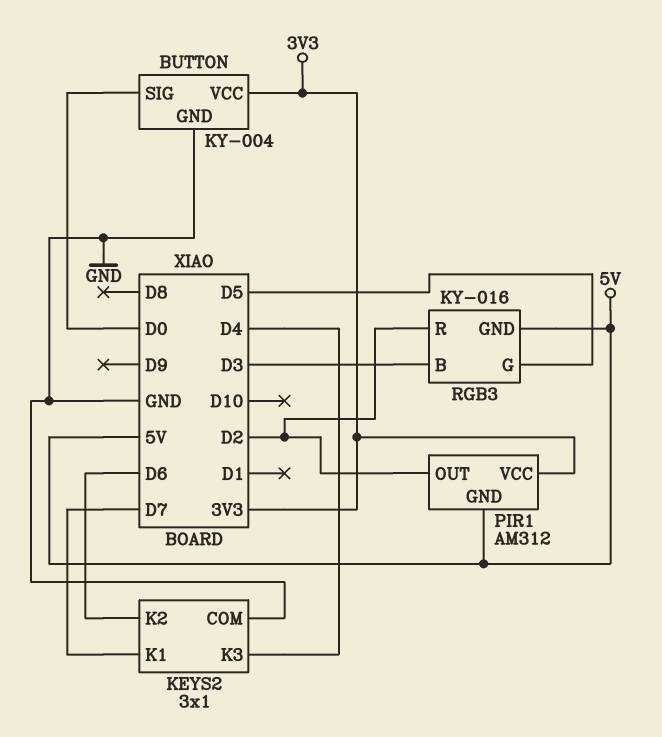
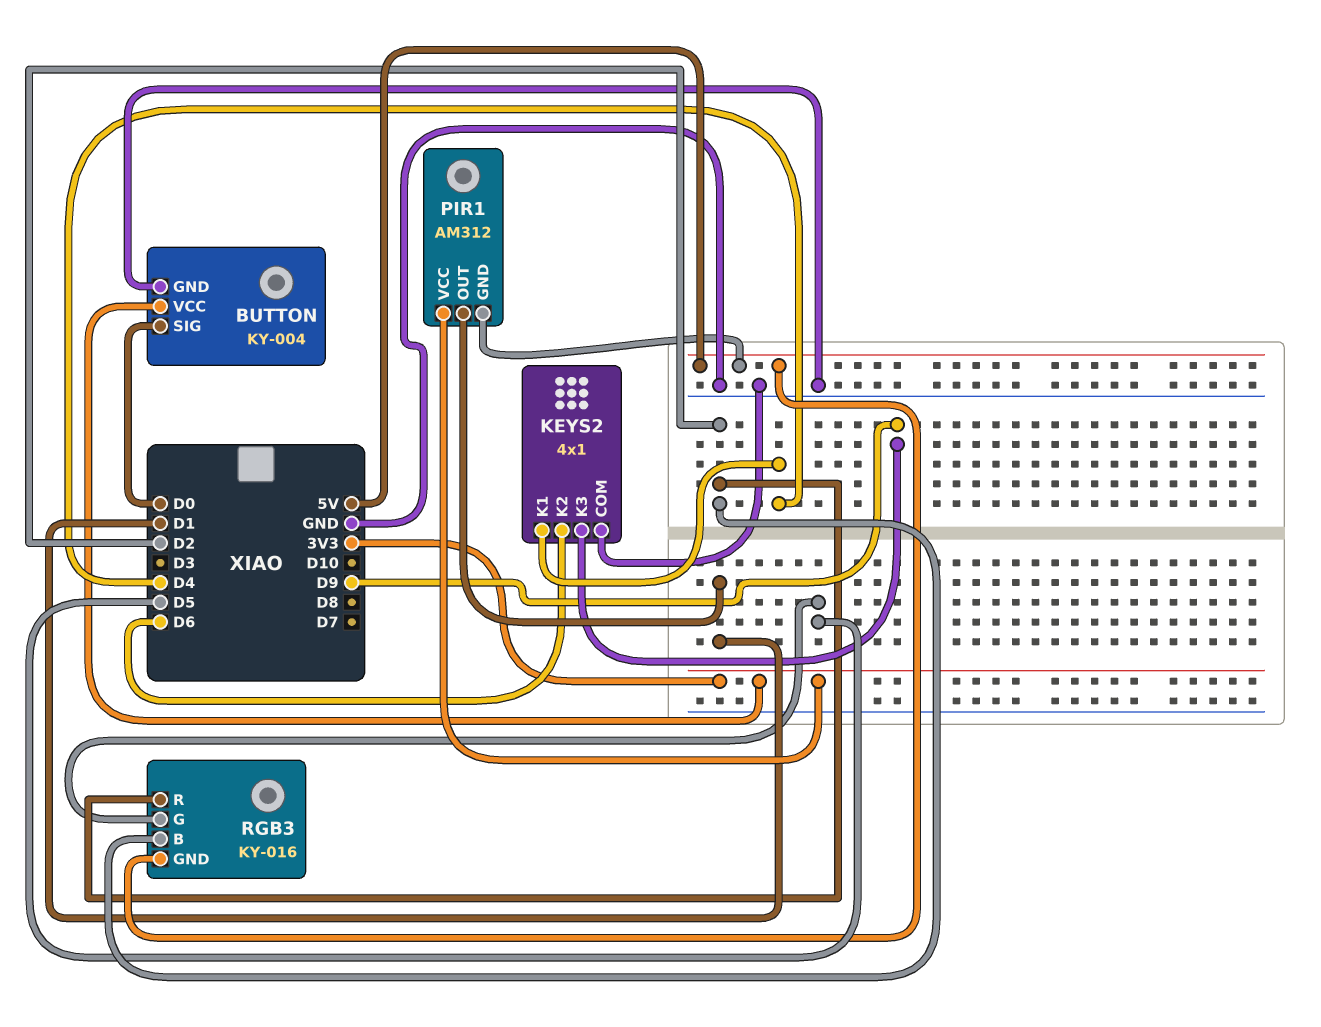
KEYS2: 3x1 -> 4x1
KEYS2 pin K1: D7 -> D4
KEYS2 pin K3: D4 -> D9
PIR1 pin OUT: D2 -> D1
RGB3 pin B: D3 -> D2

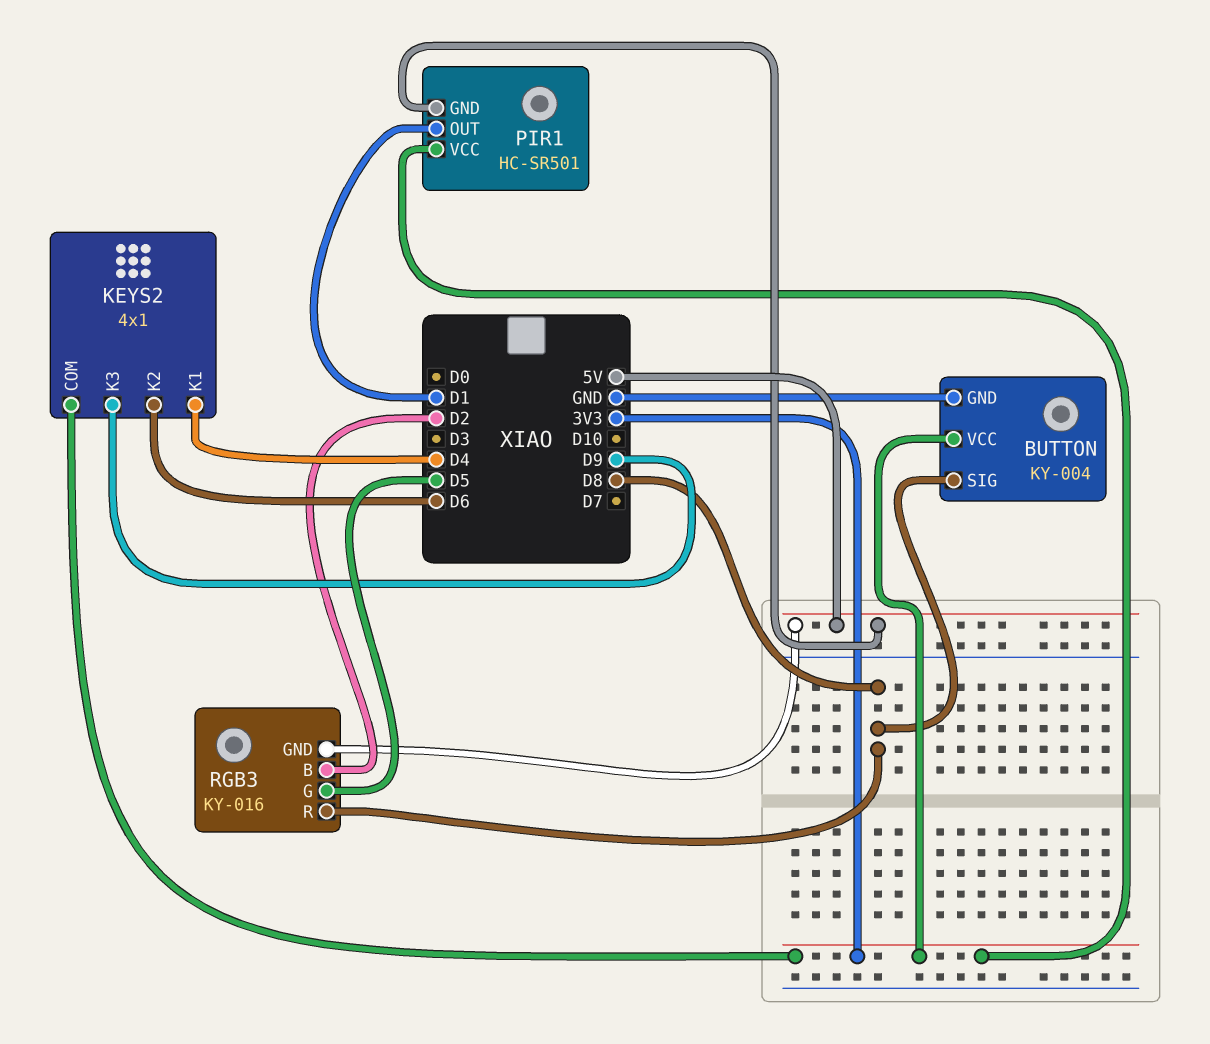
BUTTON pin SIG: D0 -> D8
KEYS2 pin COM: GND -> 3V3
PIR1: AM312 -> HC-SR501
RGB3 pin R: D2 -> D8

